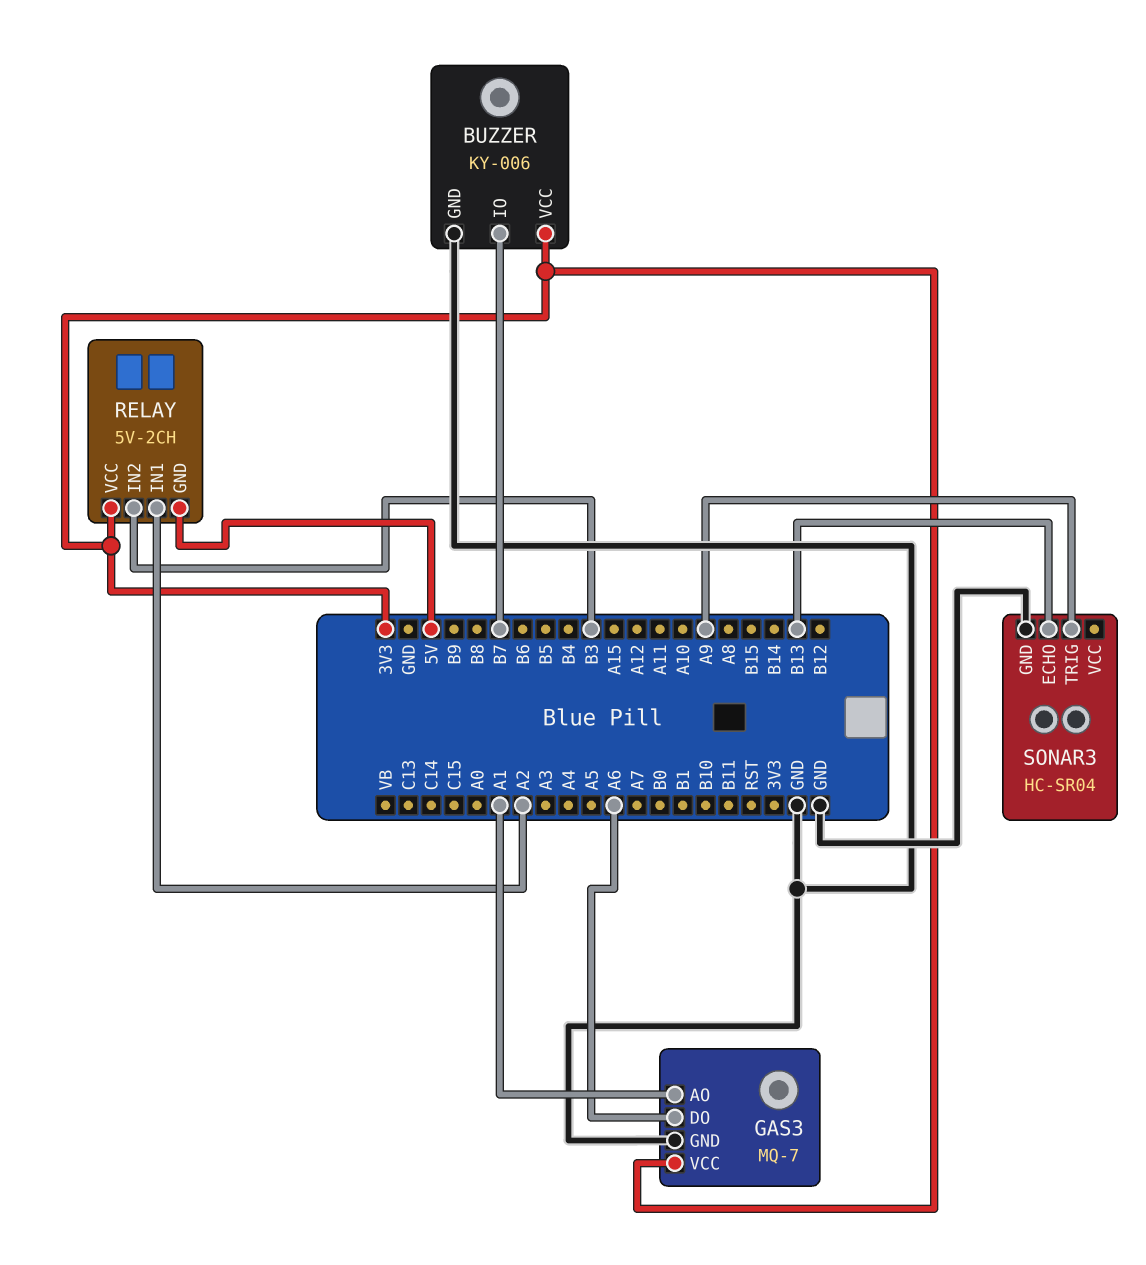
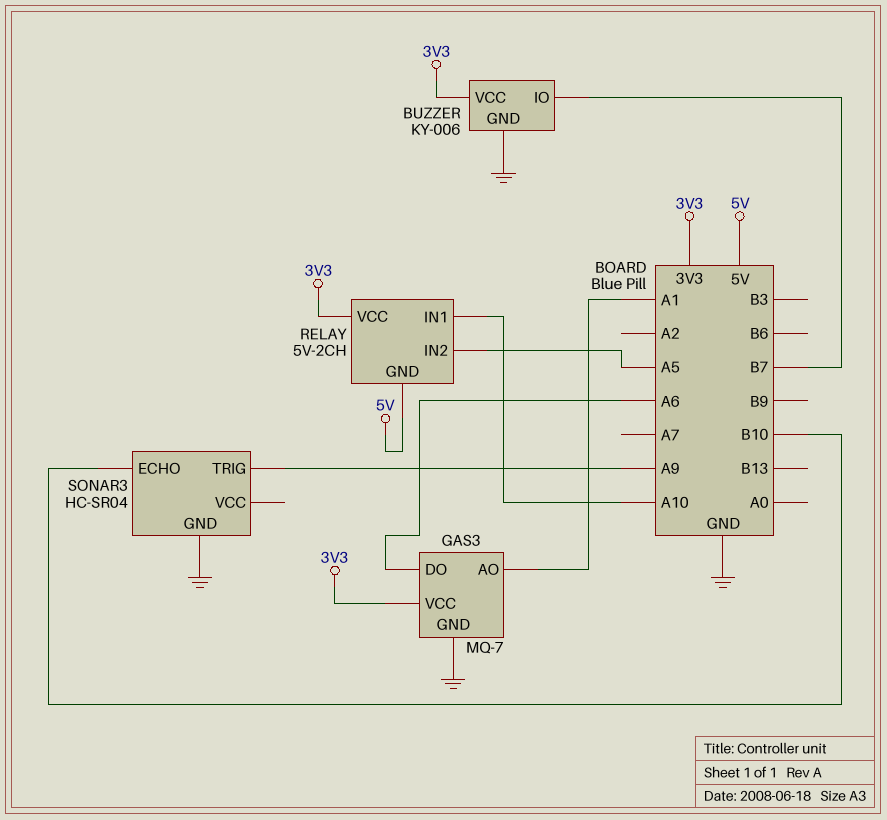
RELAY pin IN1: A2 -> A10
RELAY pin IN2: B3 -> A5
SONAR3 pin ECHO: B13 -> B10

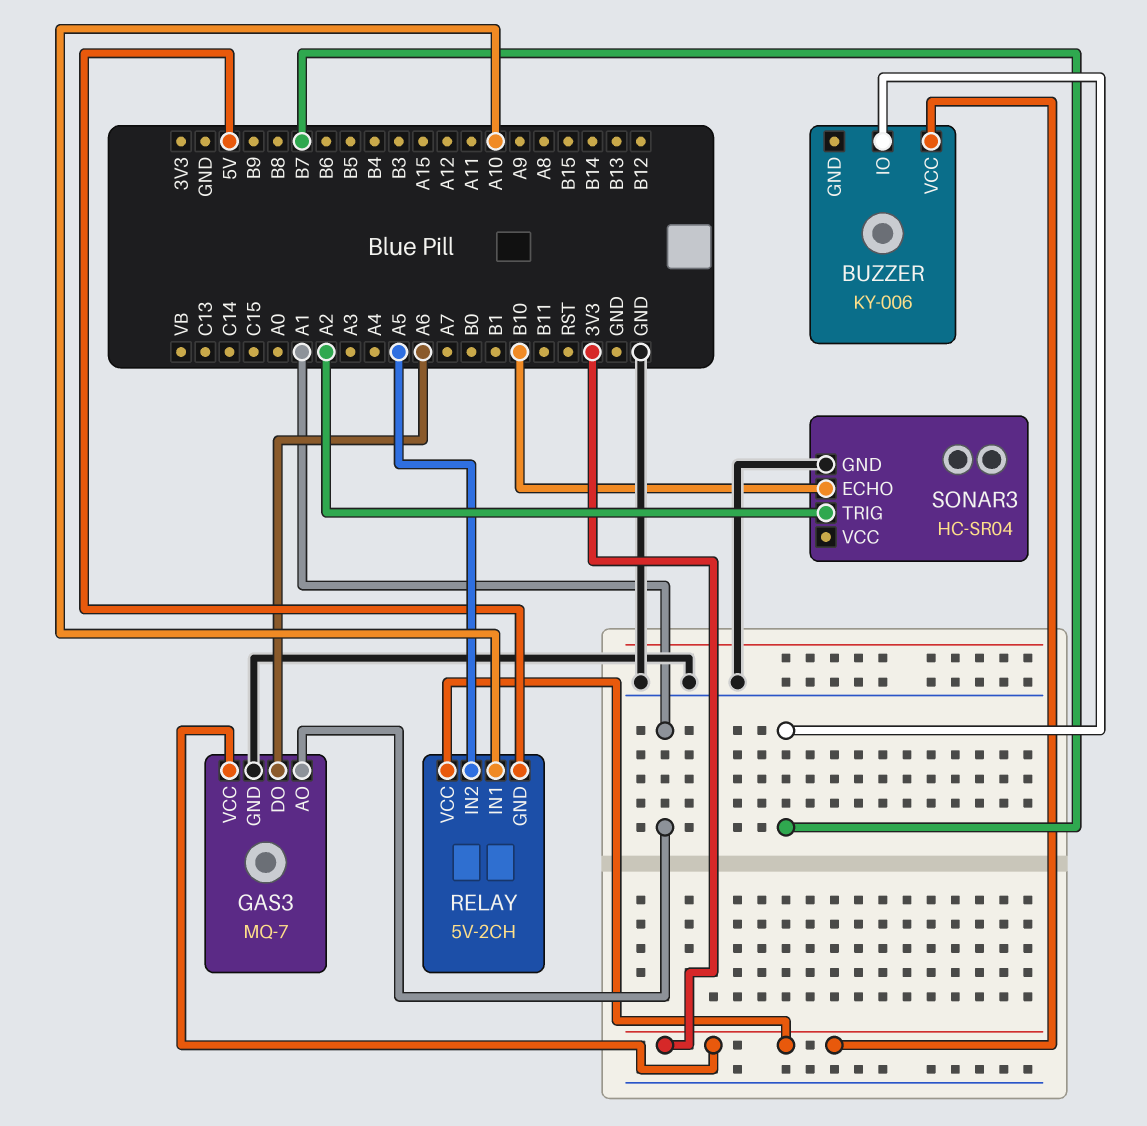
BUZZER pin GND: GND -> none
SONAR3 pin TRIG: A9 -> A2

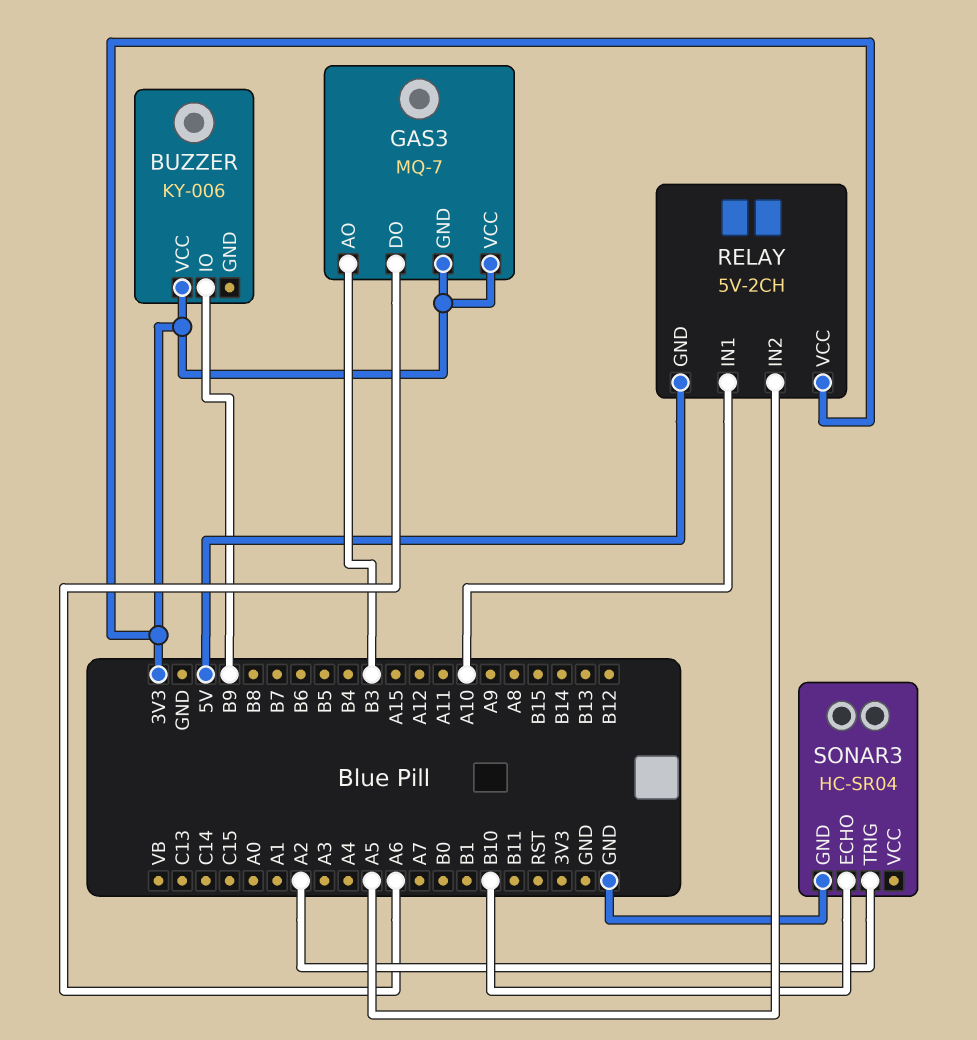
BUZZER pin IO: B7 -> B9
GAS3 pin AO: A1 -> B3
GAS3 pin GND: GND -> 3V3

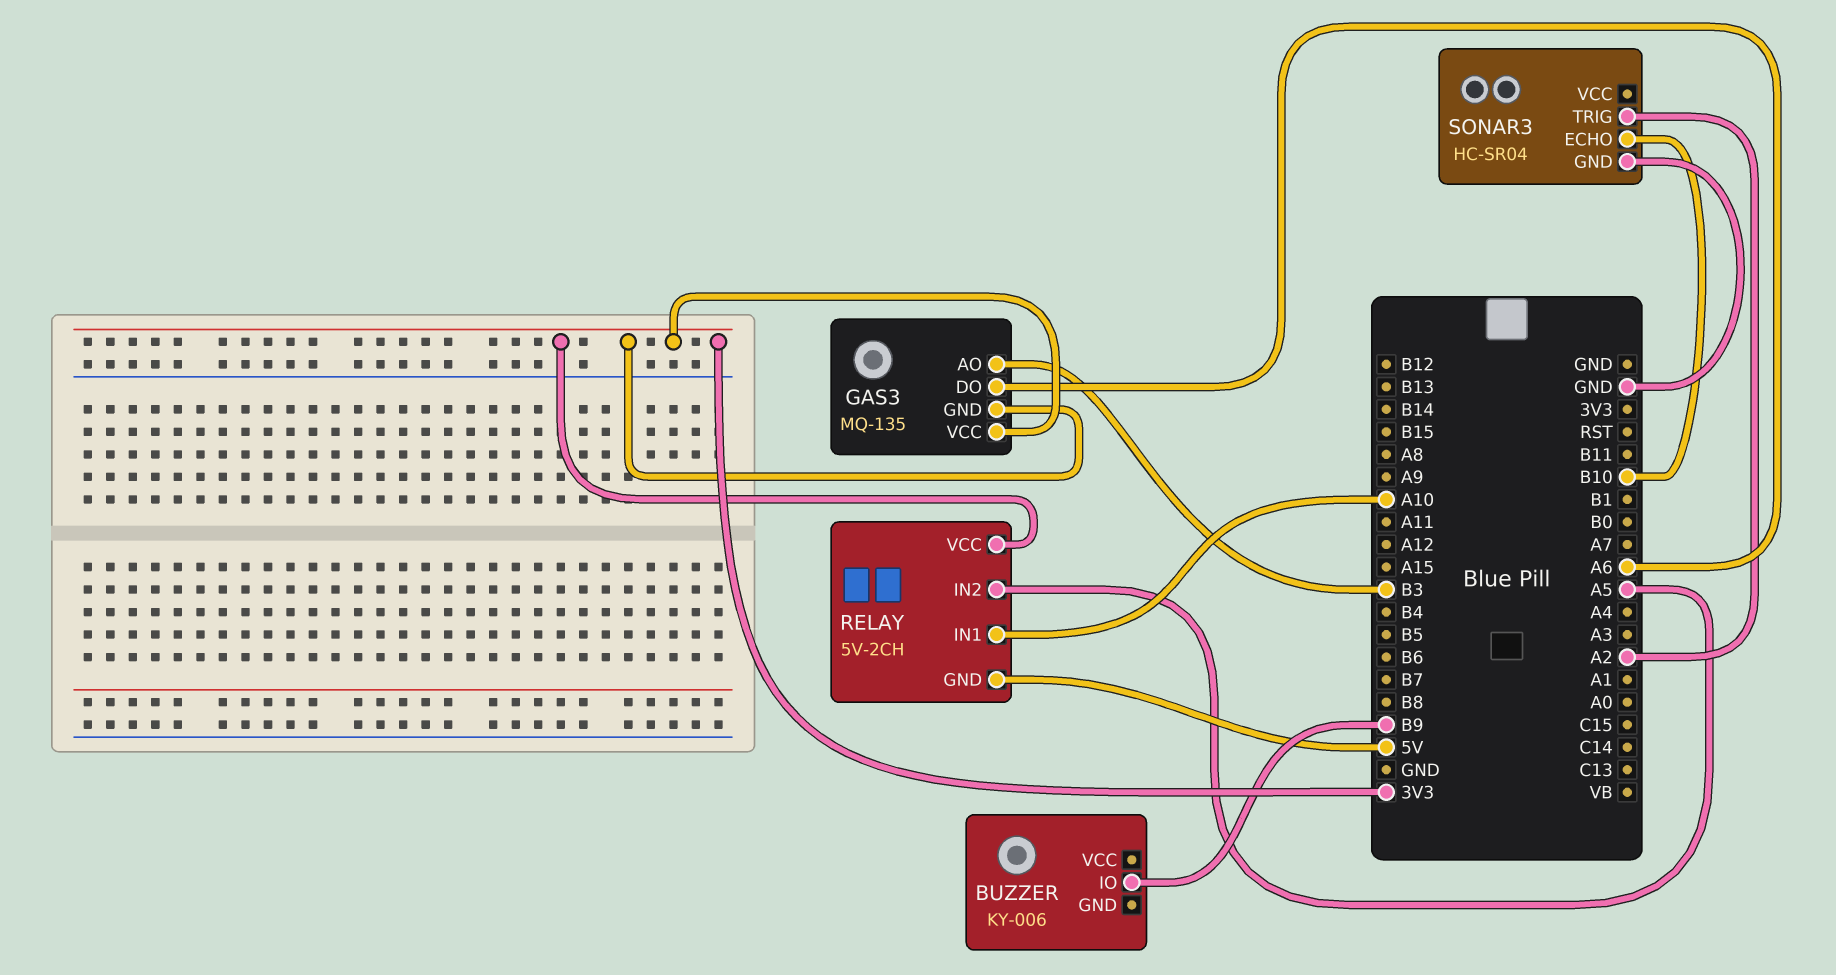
BUZZER pin VCC: 3V3 -> none
GAS3: MQ-7 -> MQ-135

